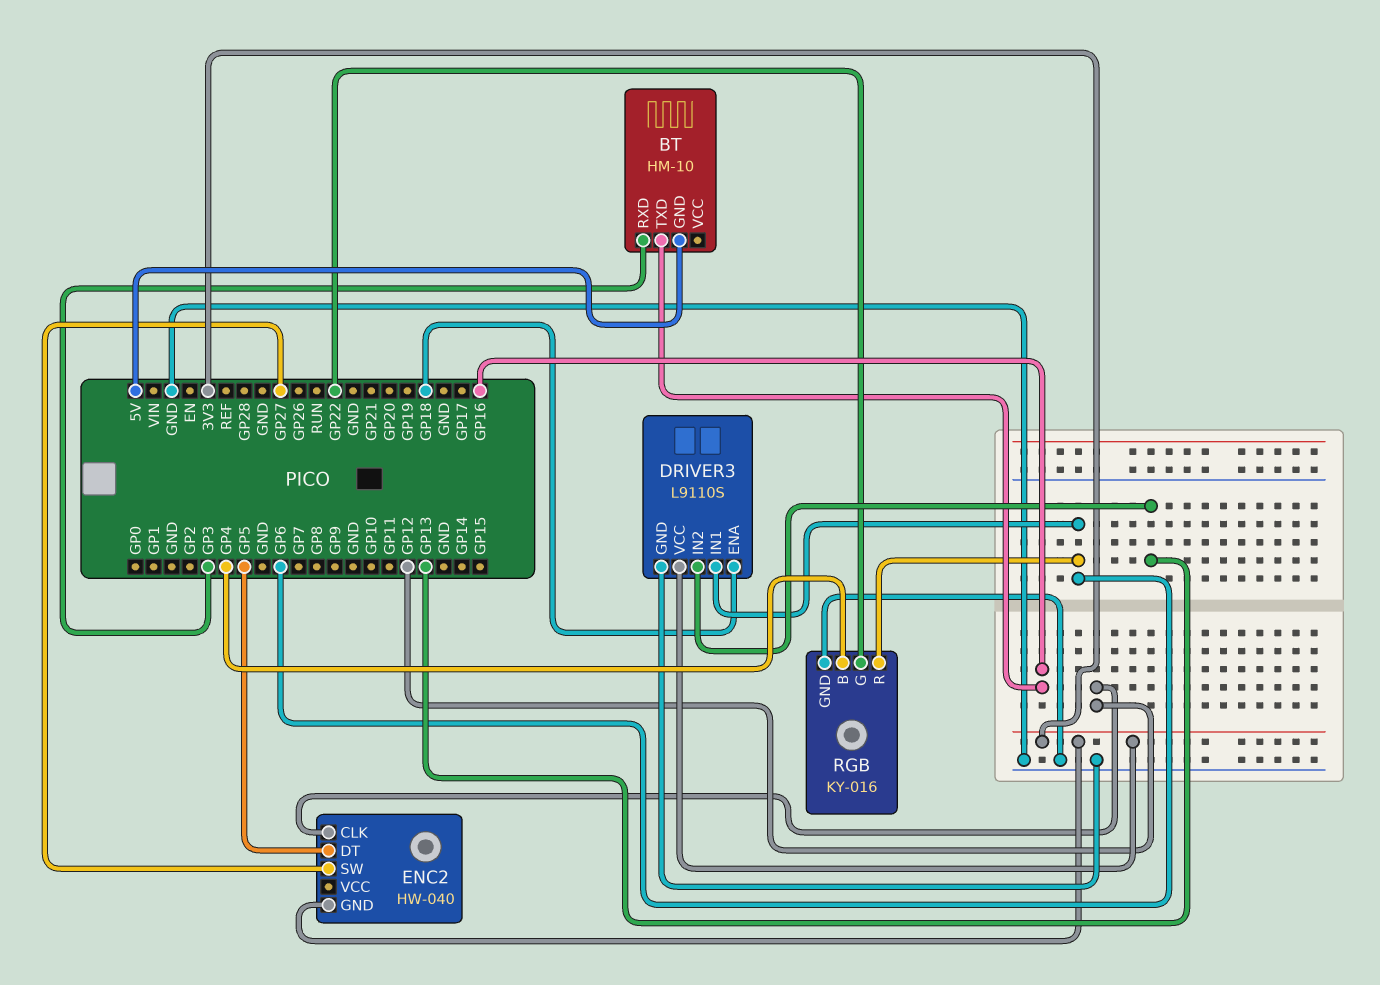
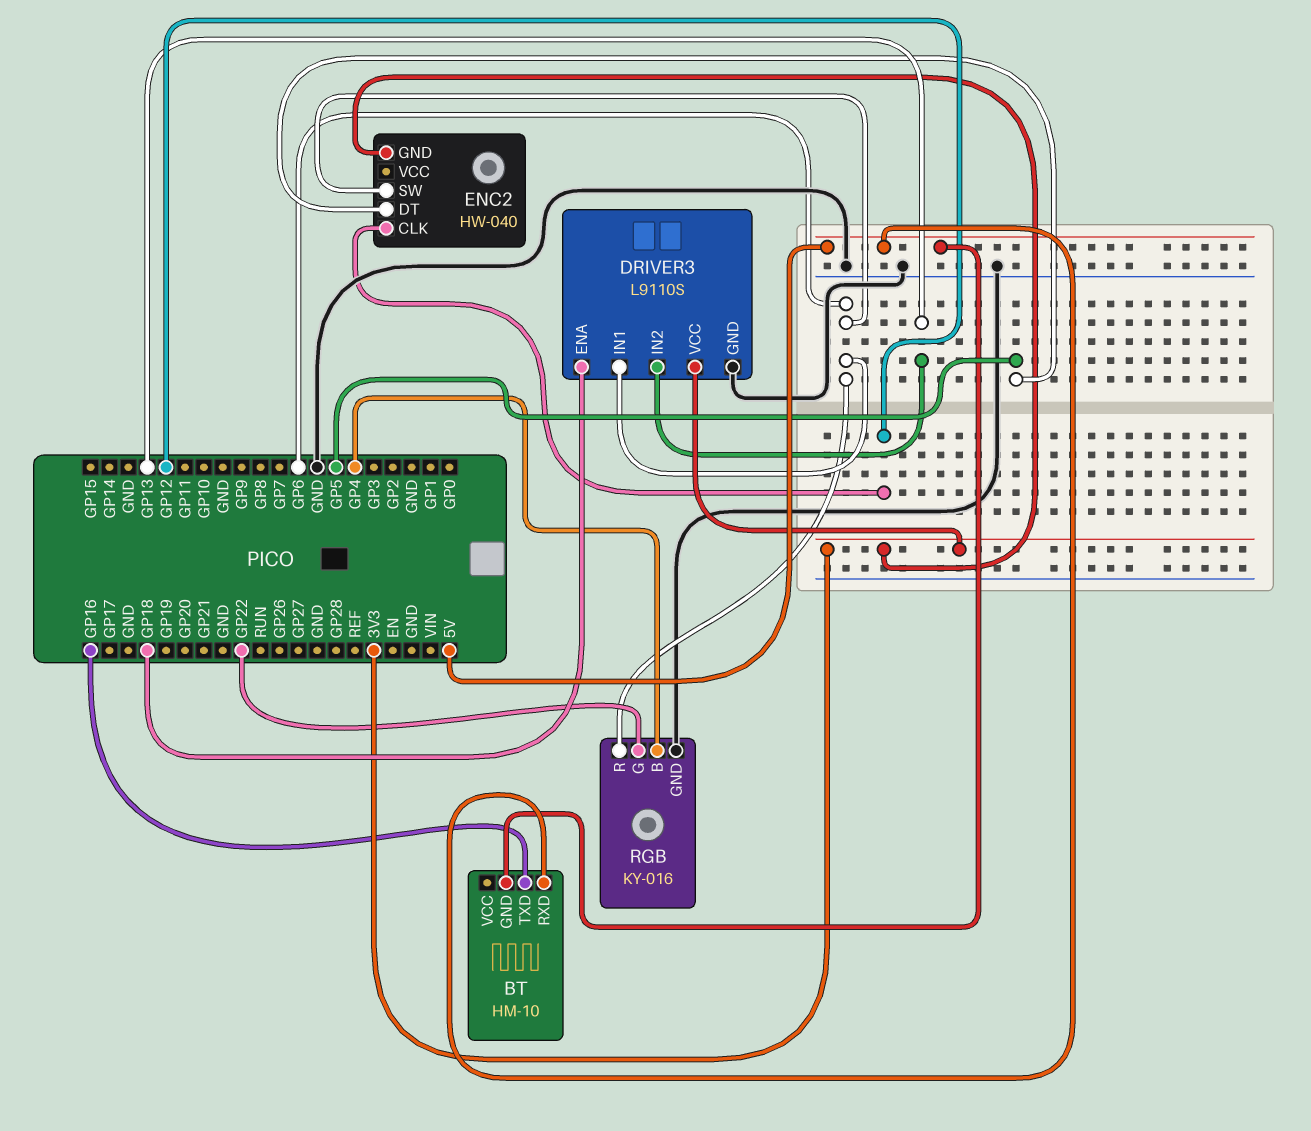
BT pin RXD: GP3 -> 5V
ENC2 pin SW: GP27 -> GP6

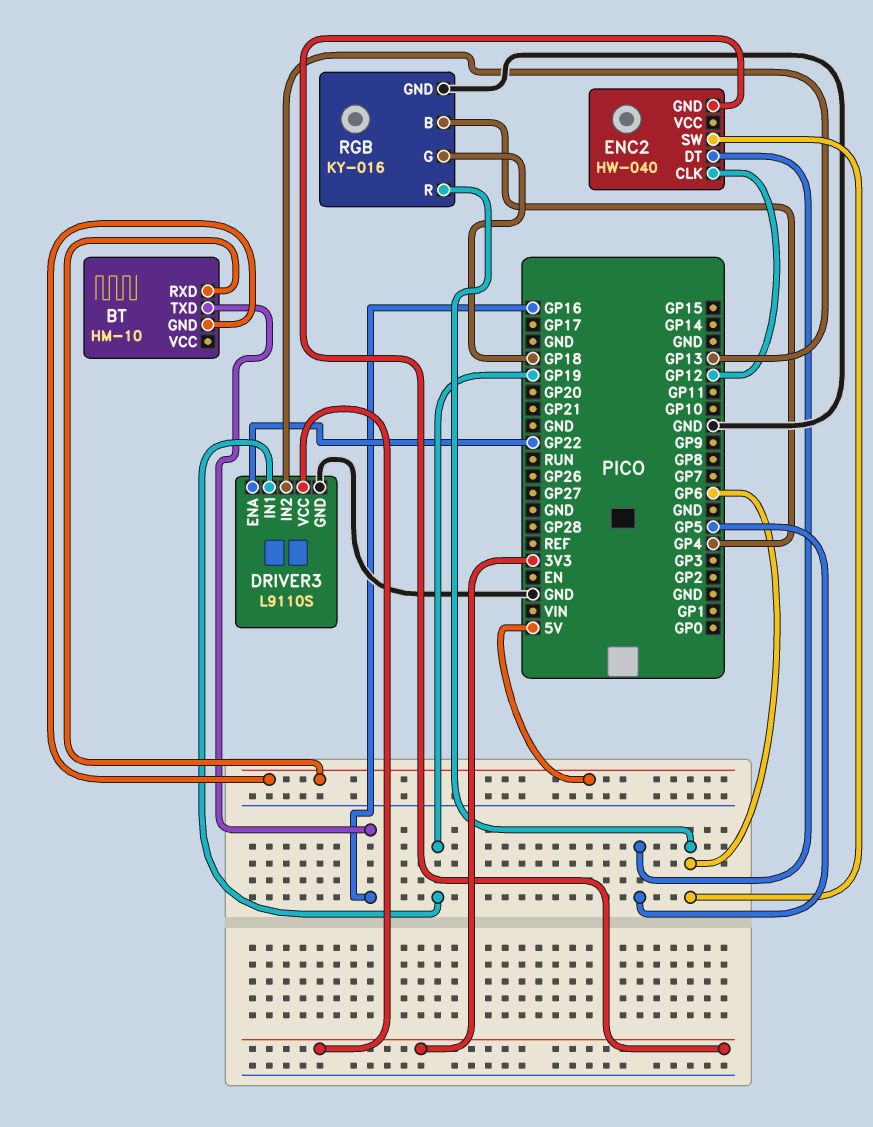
DRIVER3 pin ENA: GP18 -> GP22
DRIVER3 pin IN1: GP6 -> GP19
RGB pin G: GP22 -> GP18

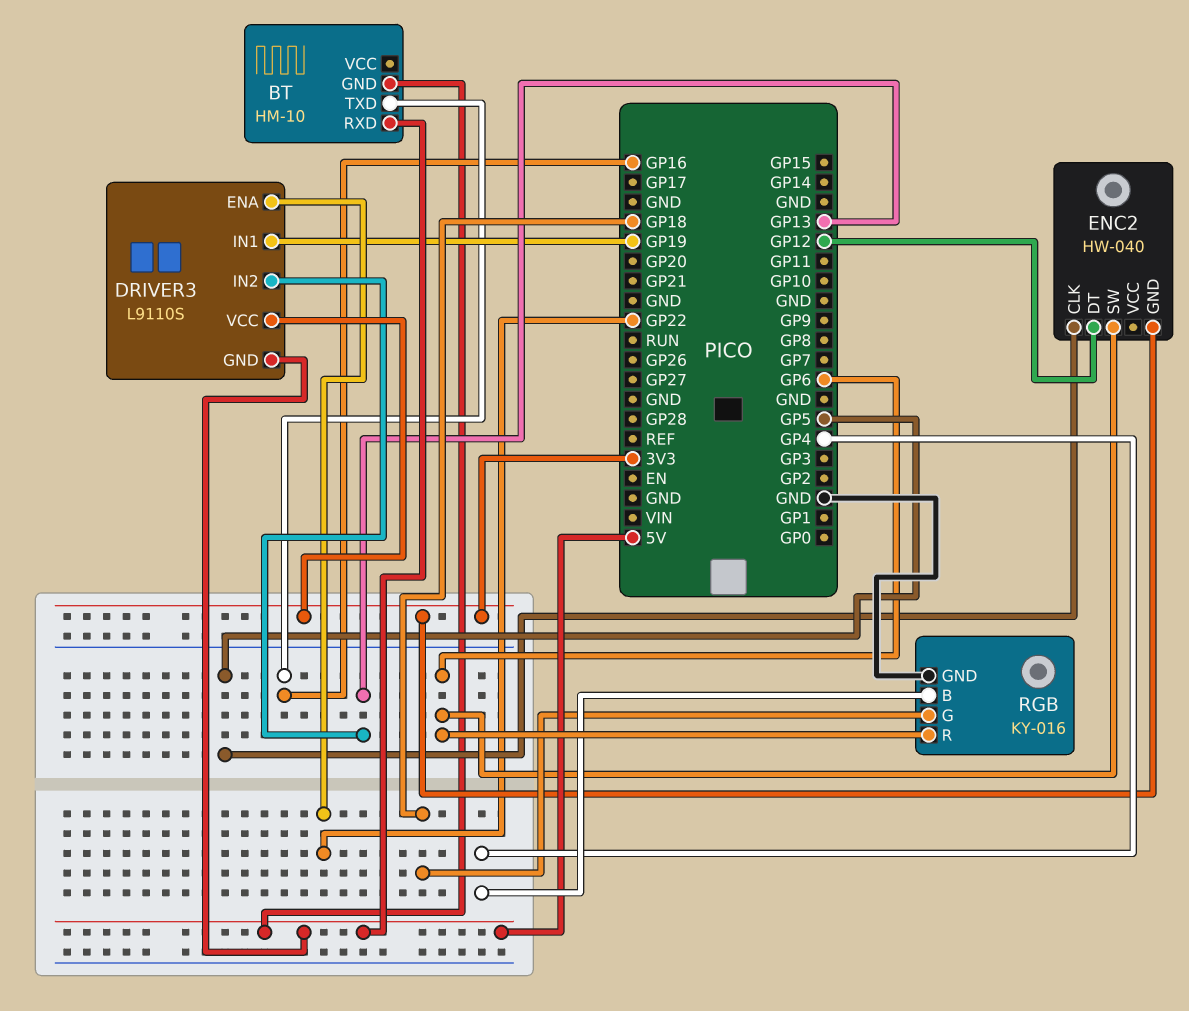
DRIVER3 pin GND: GND -> 5V
ENC2 pin CLK: GP12 -> GP5
ENC2 pin DT: GP5 -> GP12

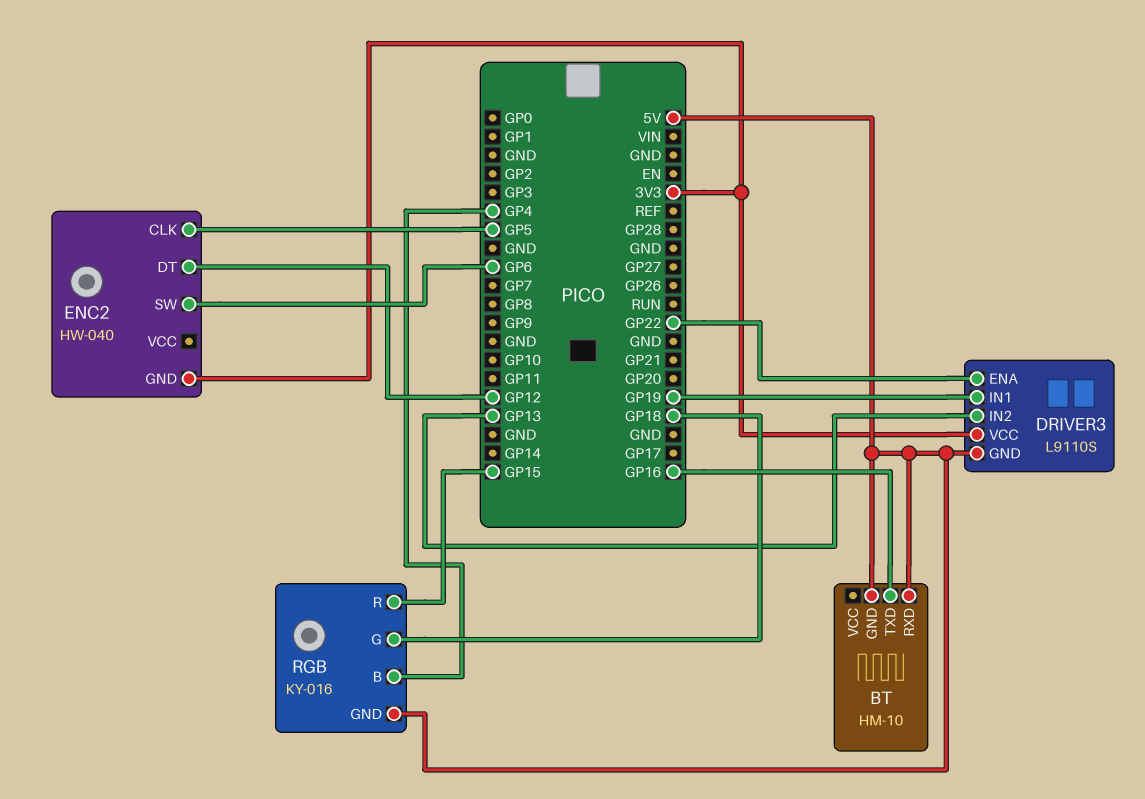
RGB pin GND: GND -> 5V
RGB pin R: GP6 -> GP15

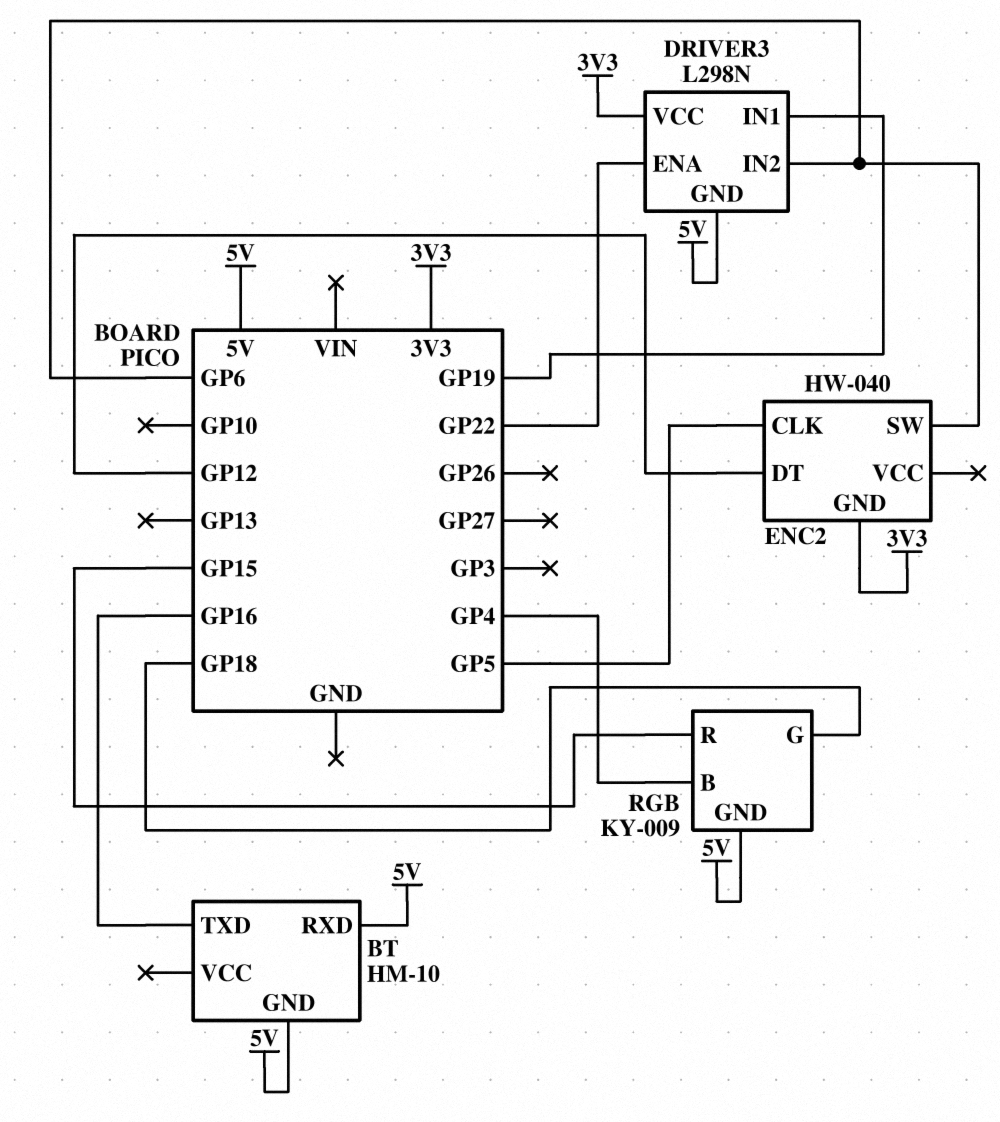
DRIVER3: L9110S -> L298N
DRIVER3 pin IN2: GP13 -> GP6
RGB: KY-016 -> KY-009

